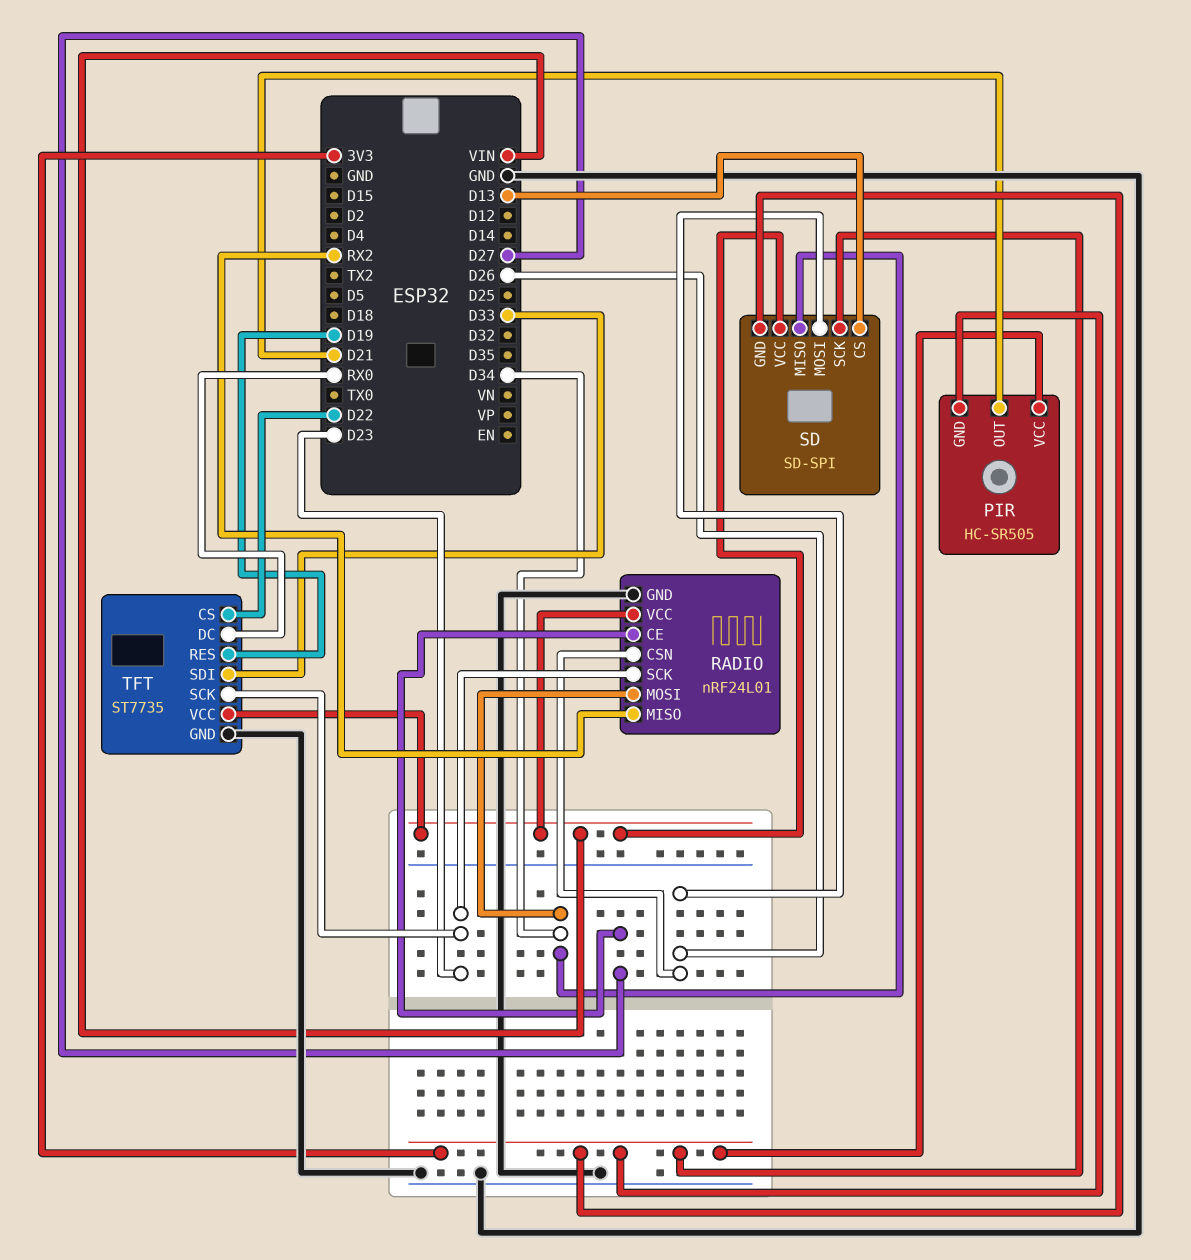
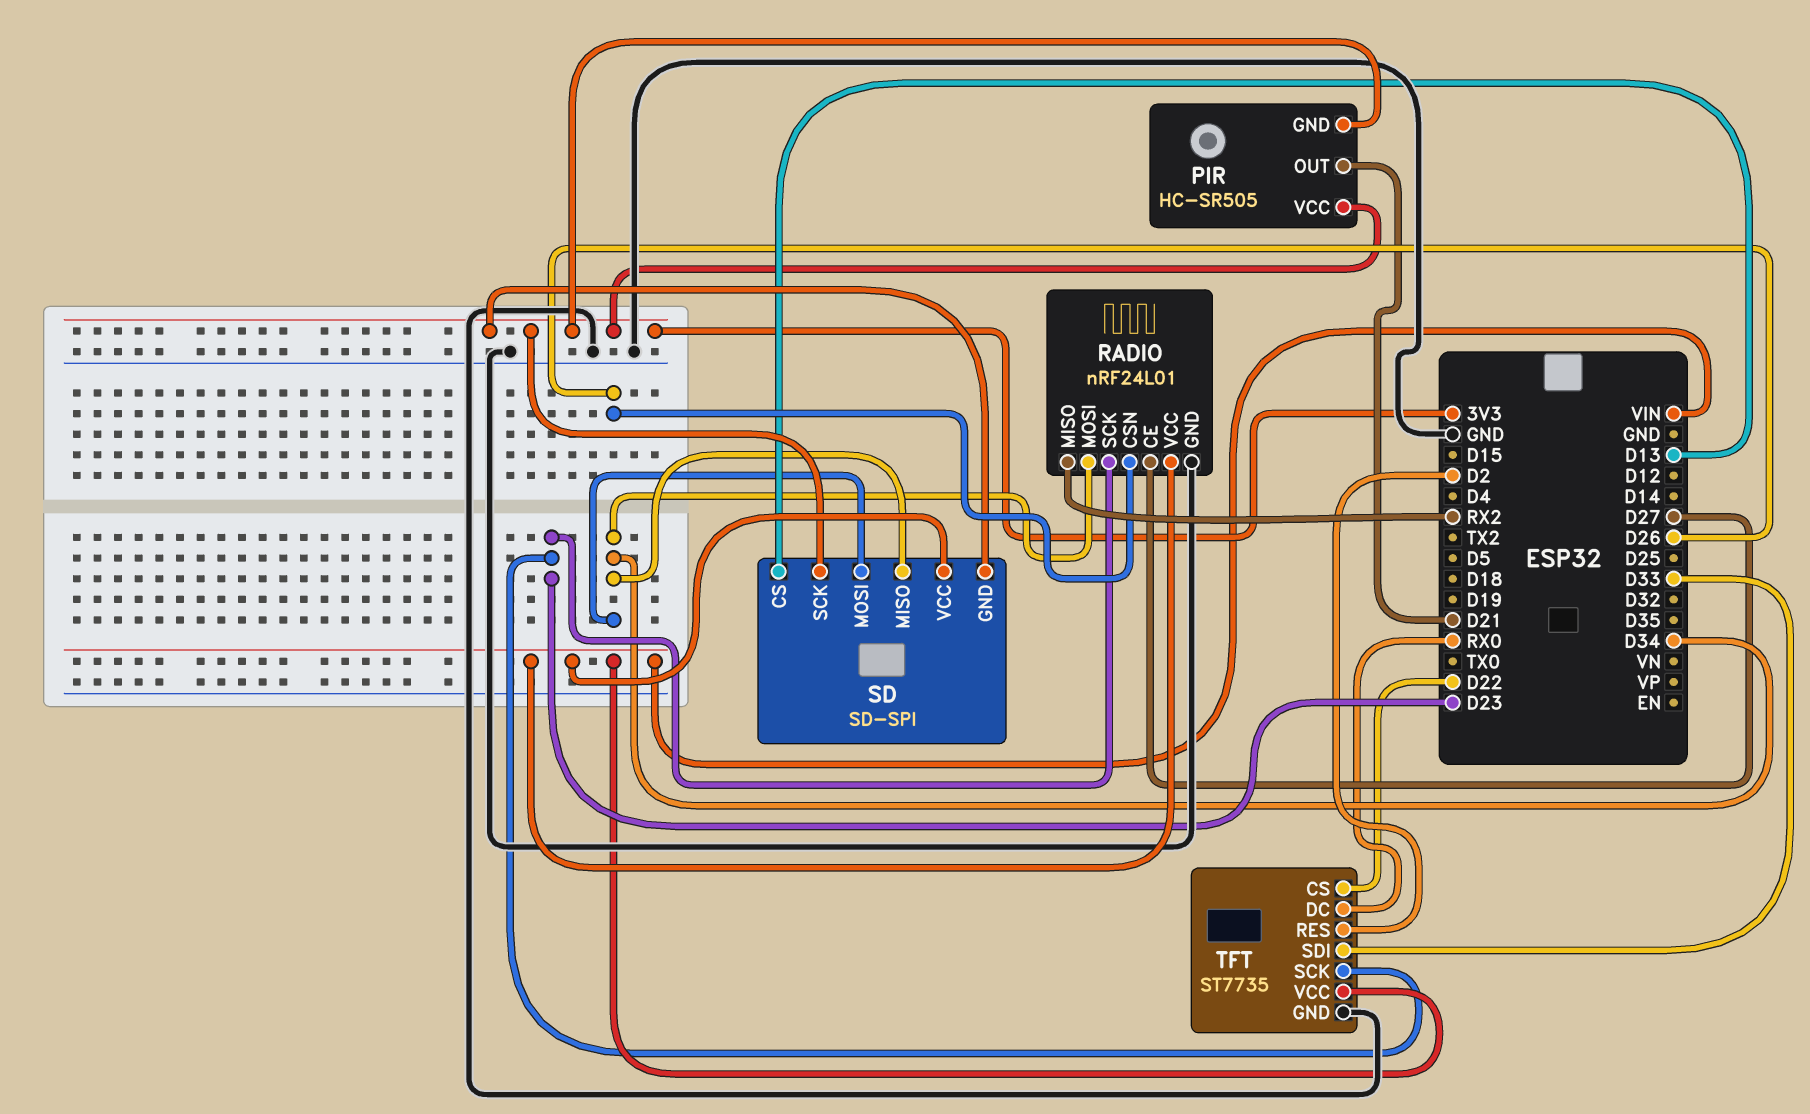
SD pin MOSI: D26 -> D34
TFT pin RES: D19 -> D2

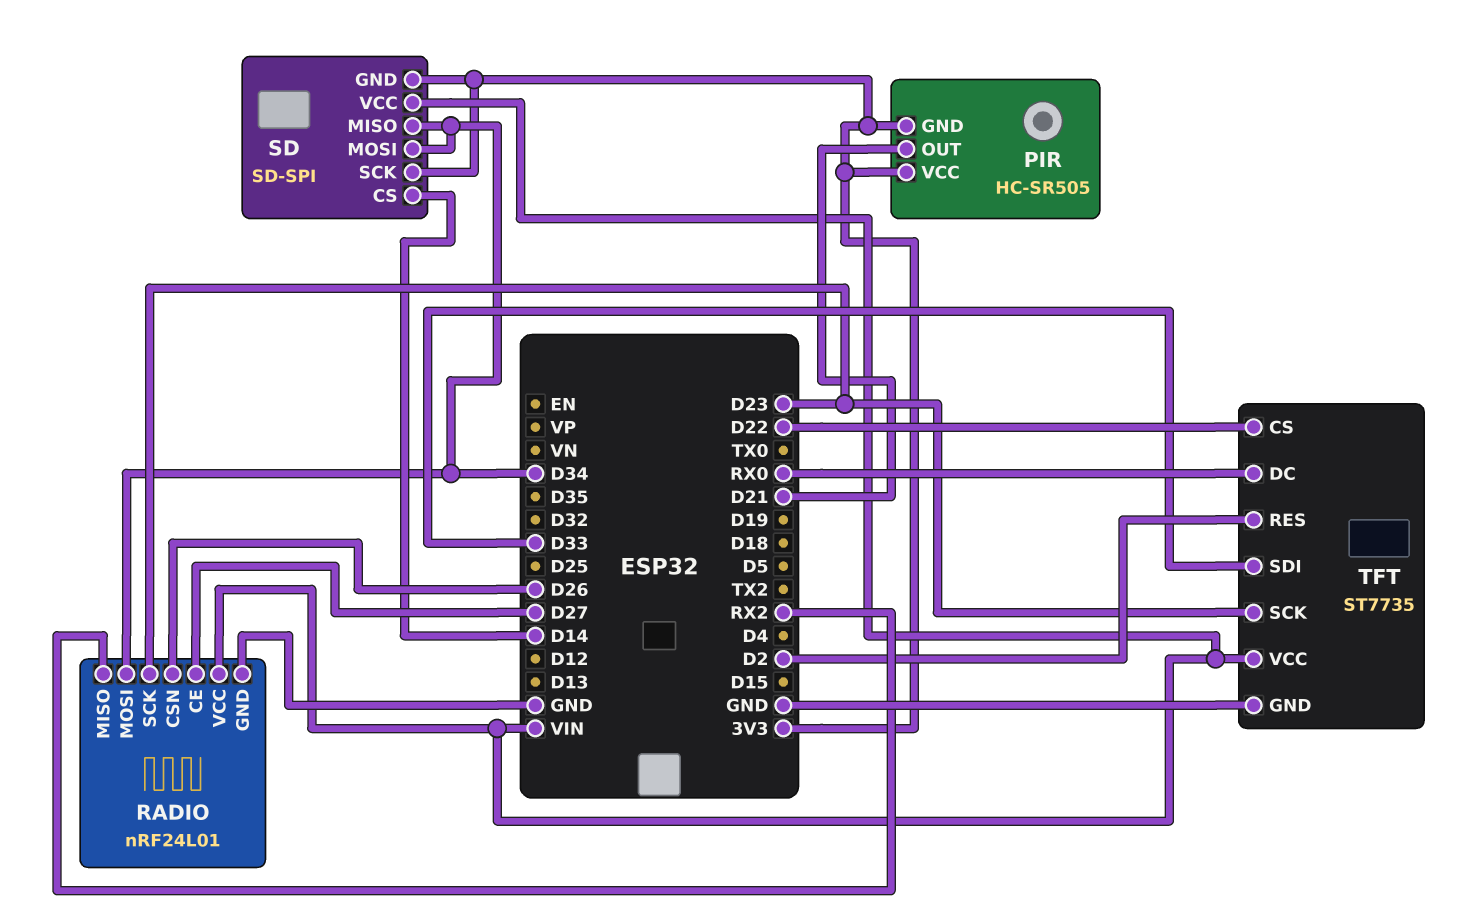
SD pin CS: D13 -> D14

